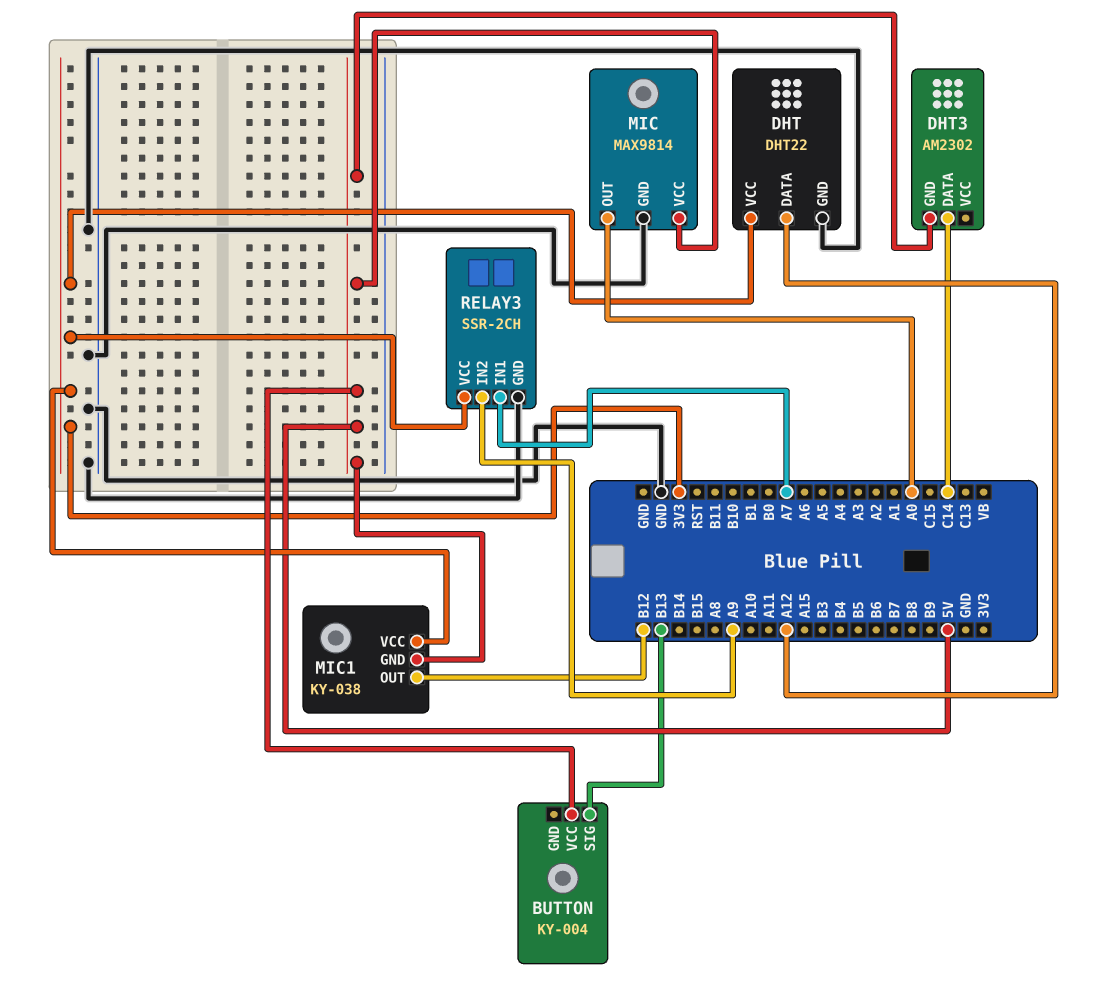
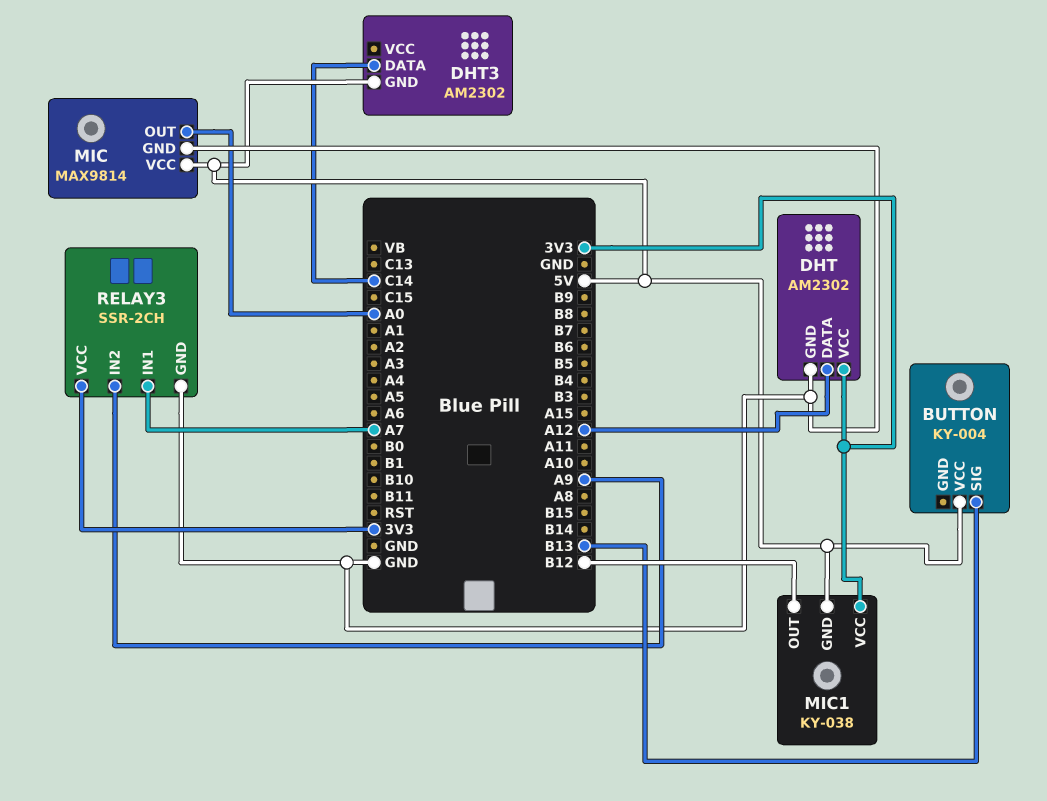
DHT: DHT22 -> AM2302

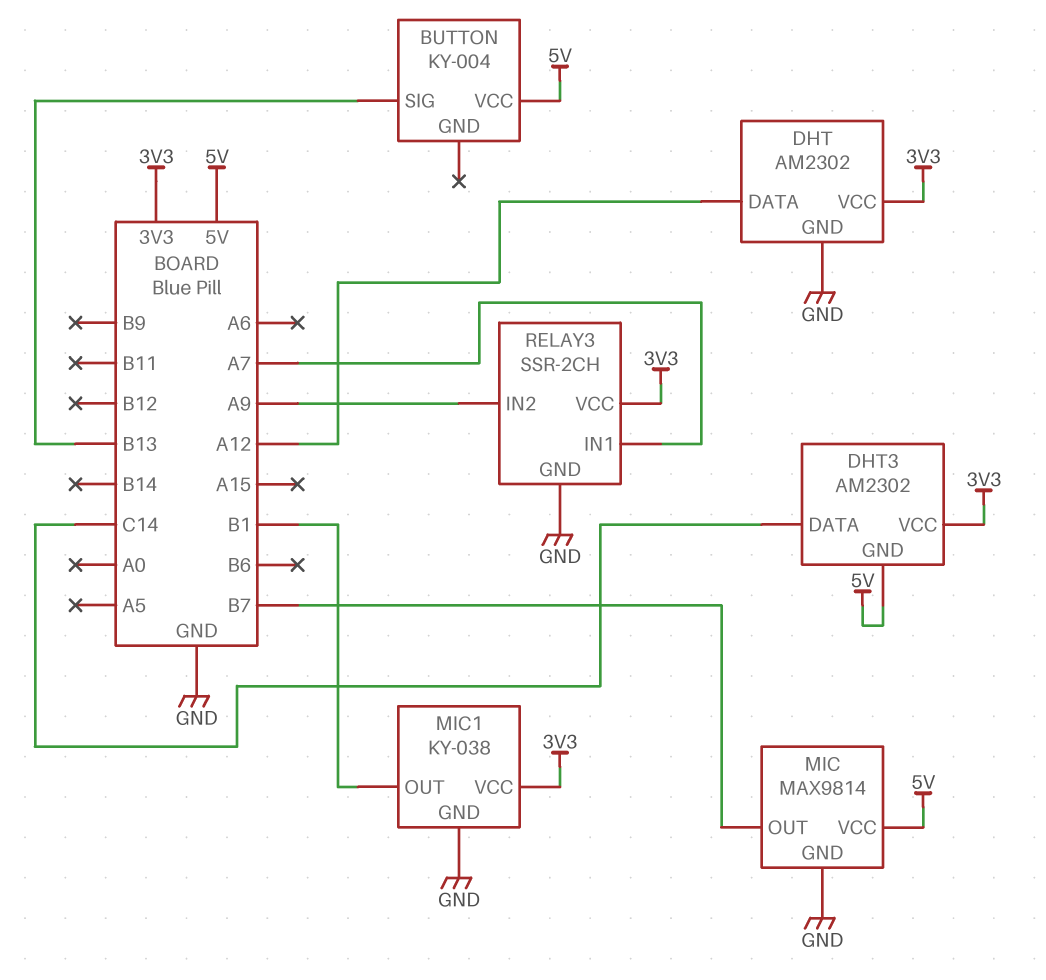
DHT3 pin VCC: none -> 3V3
MIC pin OUT: A0 -> B7
MIC1 pin GND: 5V -> GND
MIC1 pin OUT: B12 -> B1

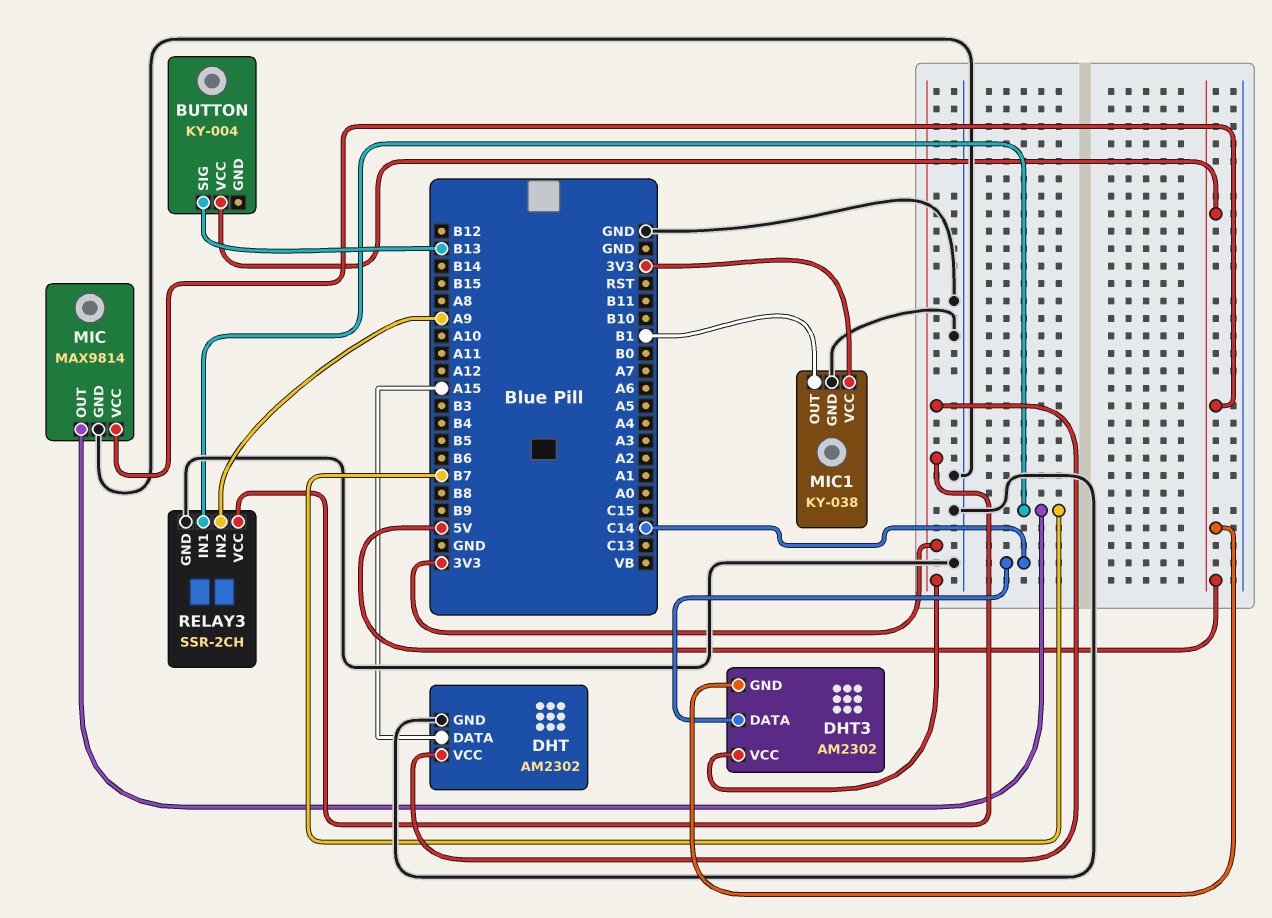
DHT pin DATA: A12 -> A15
RELAY3 pin IN1: A7 -> B7

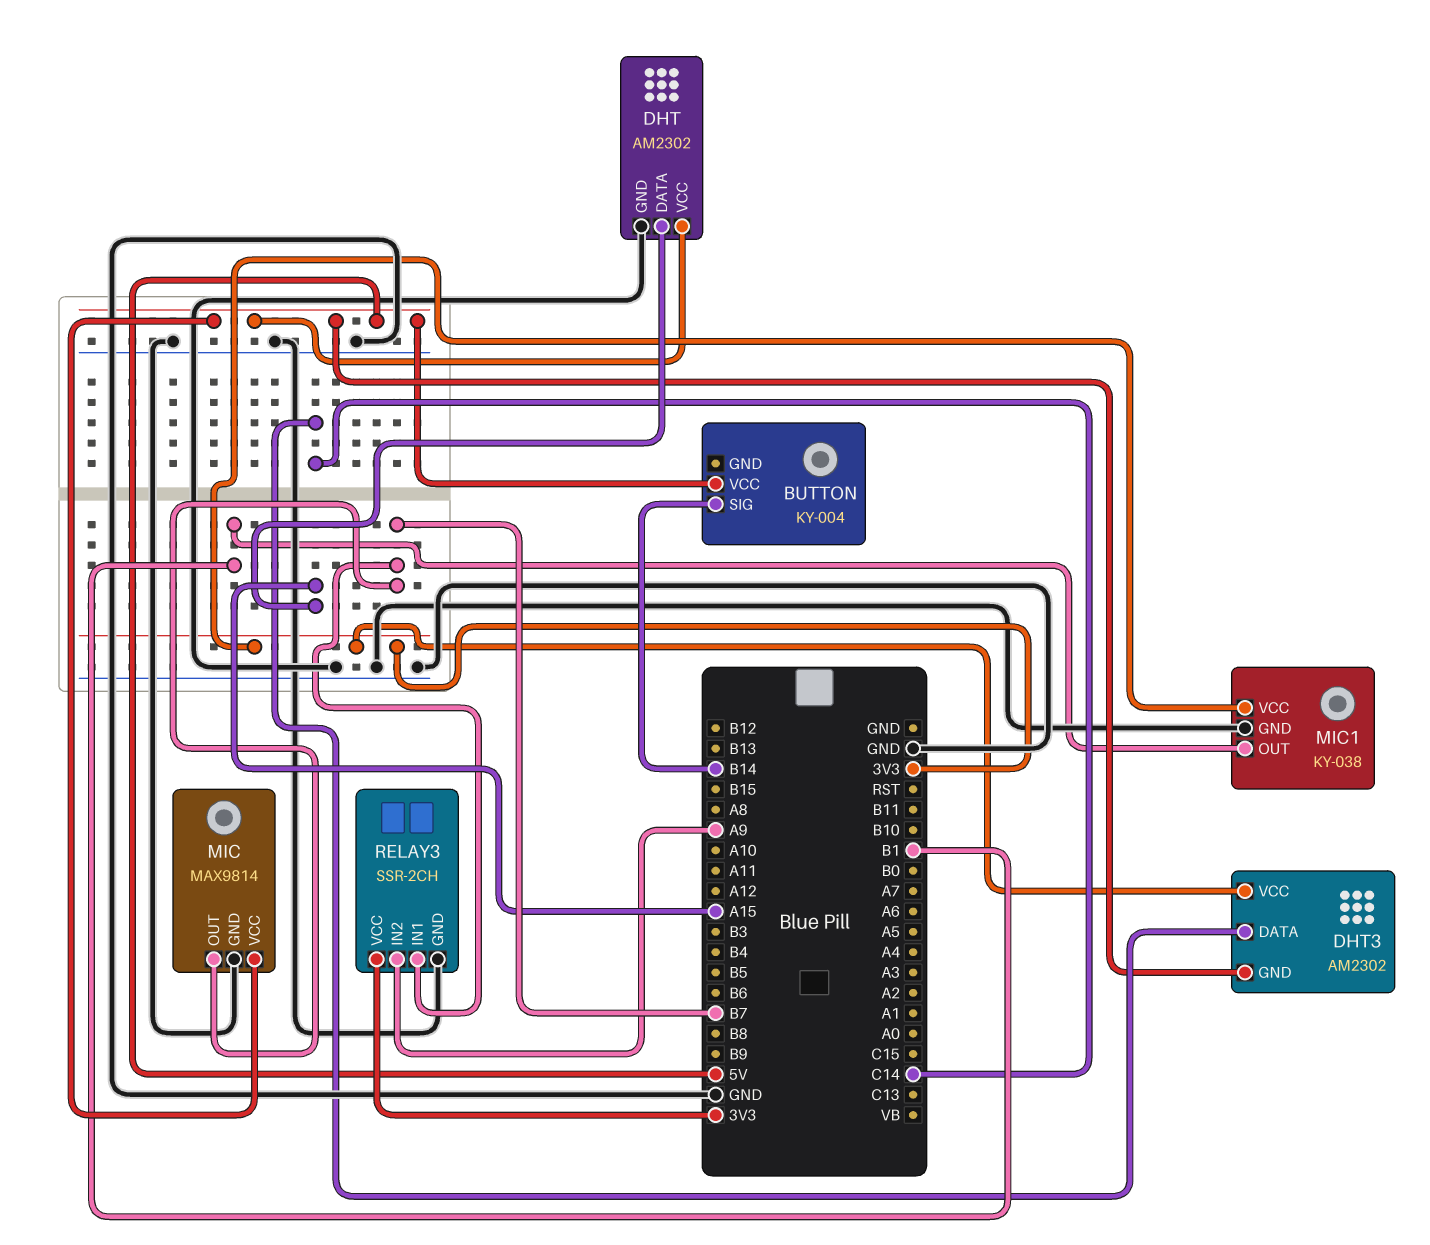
BUTTON pin SIG: B13 -> B14
DHT pin VCC: 3V3 -> 5V

